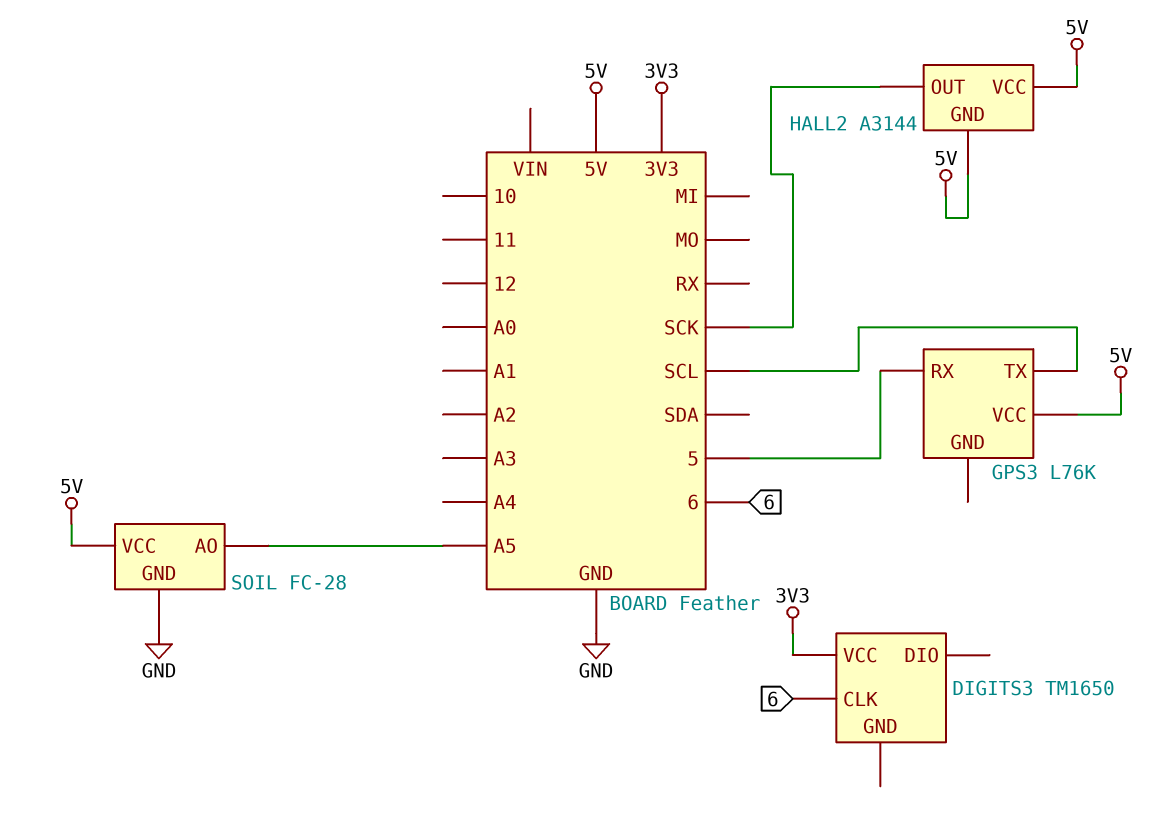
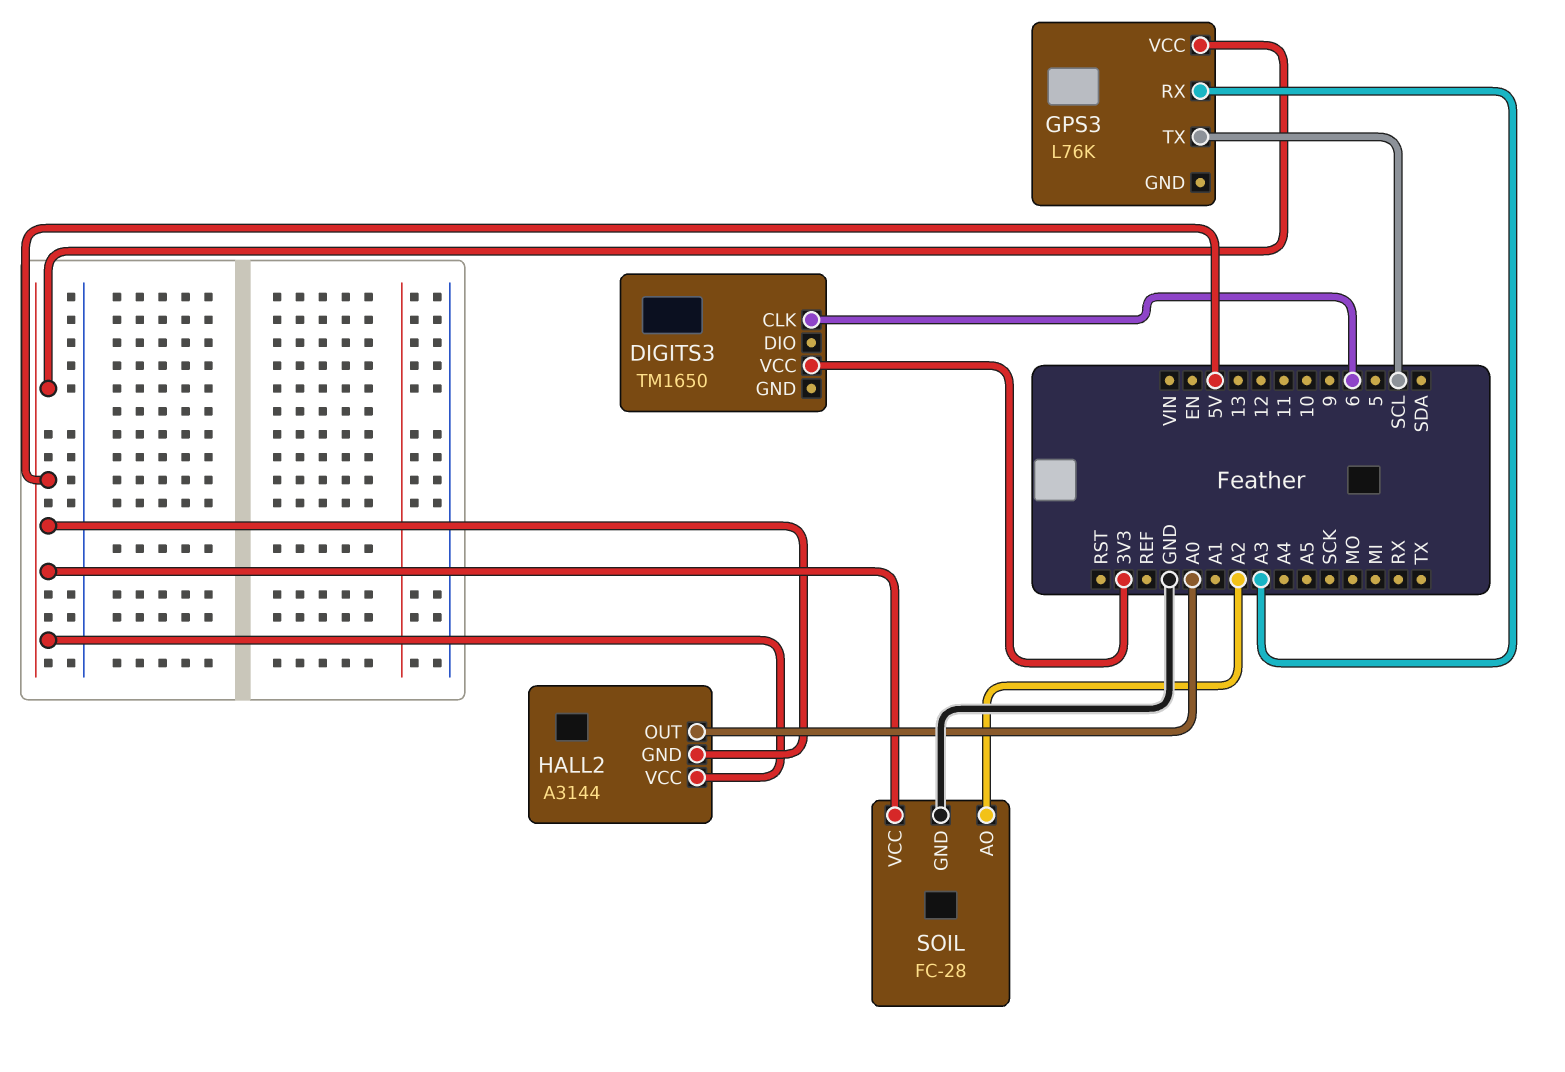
GPS3 pin RX: 5 -> A3
HALL2 pin OUT: SCK -> A0
SOIL pin AO: A5 -> A2

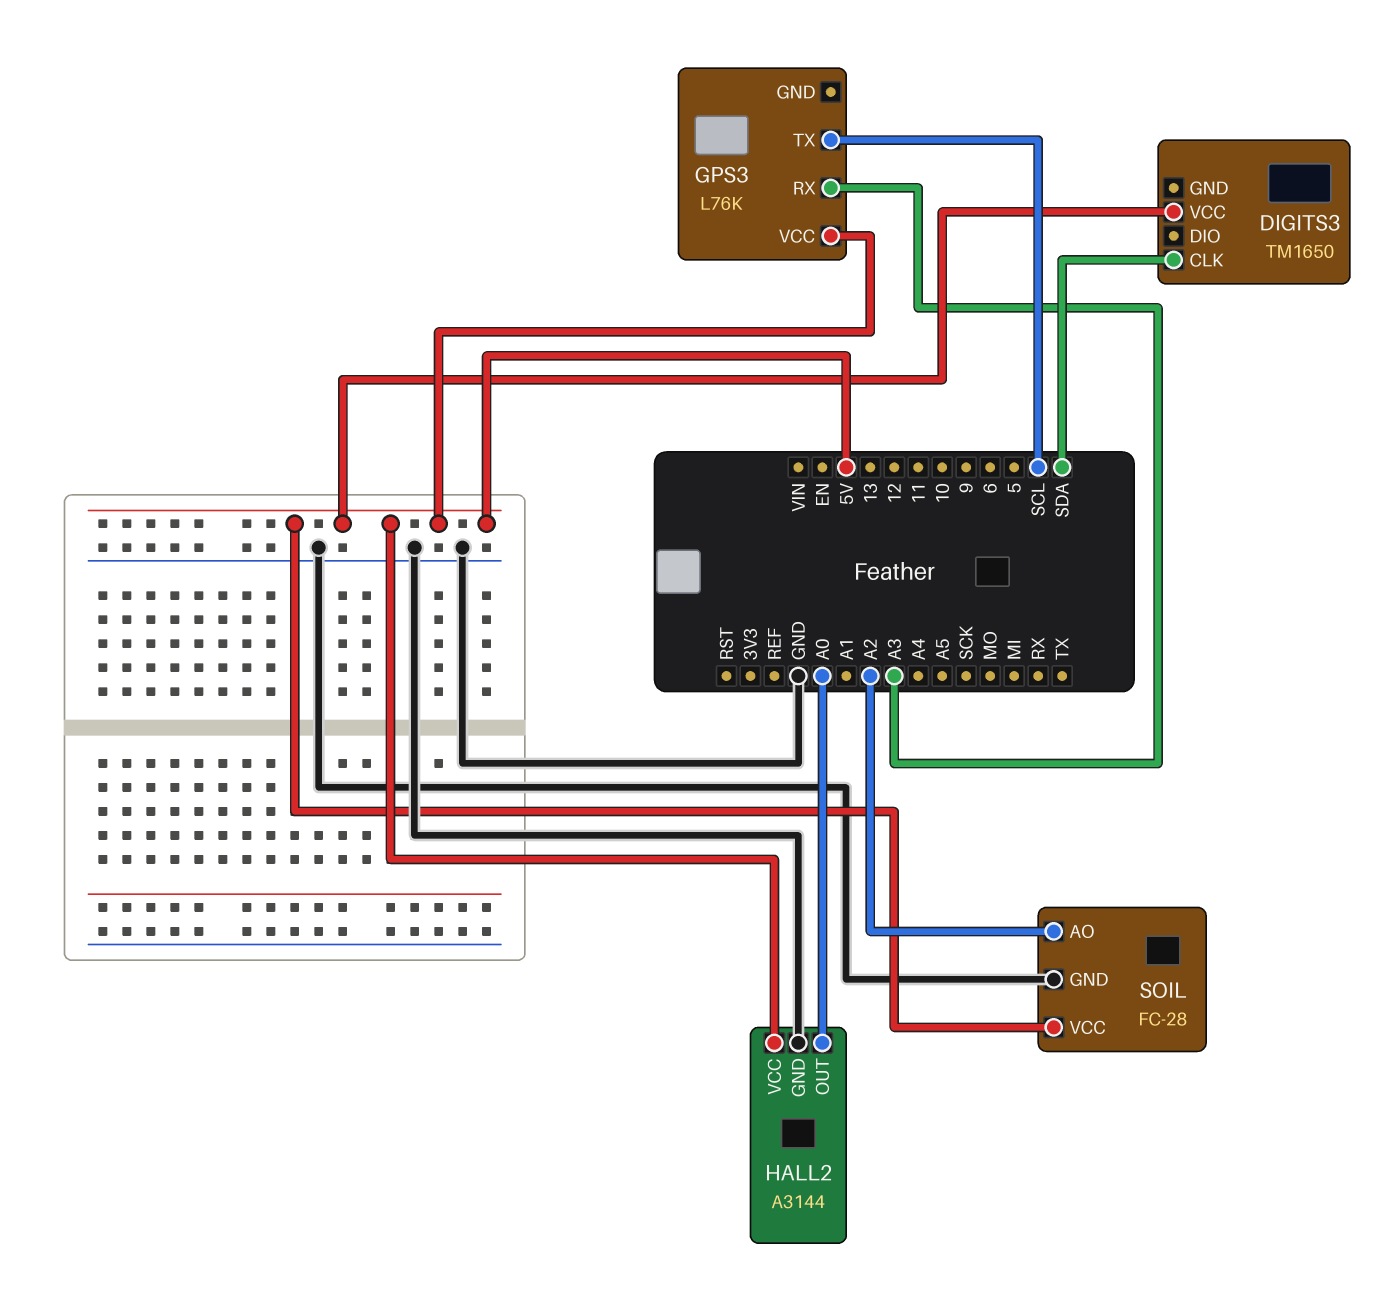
DIGITS3 pin CLK: 6 -> SDA
DIGITS3 pin VCC: 3V3 -> 5V
HALL2 pin GND: 5V -> GND

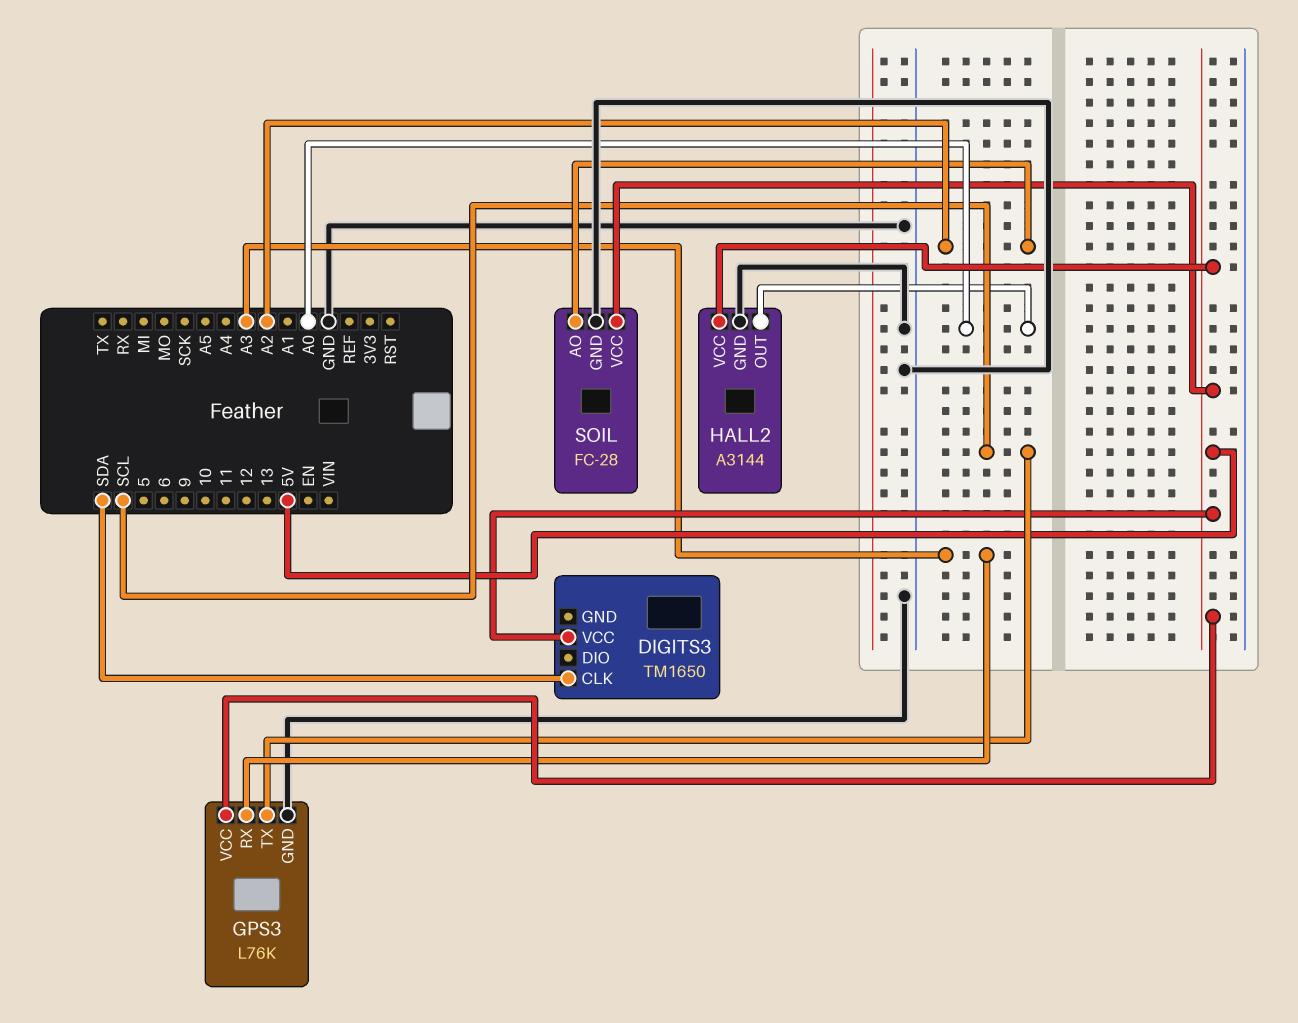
GPS3 pin GND: none -> GND

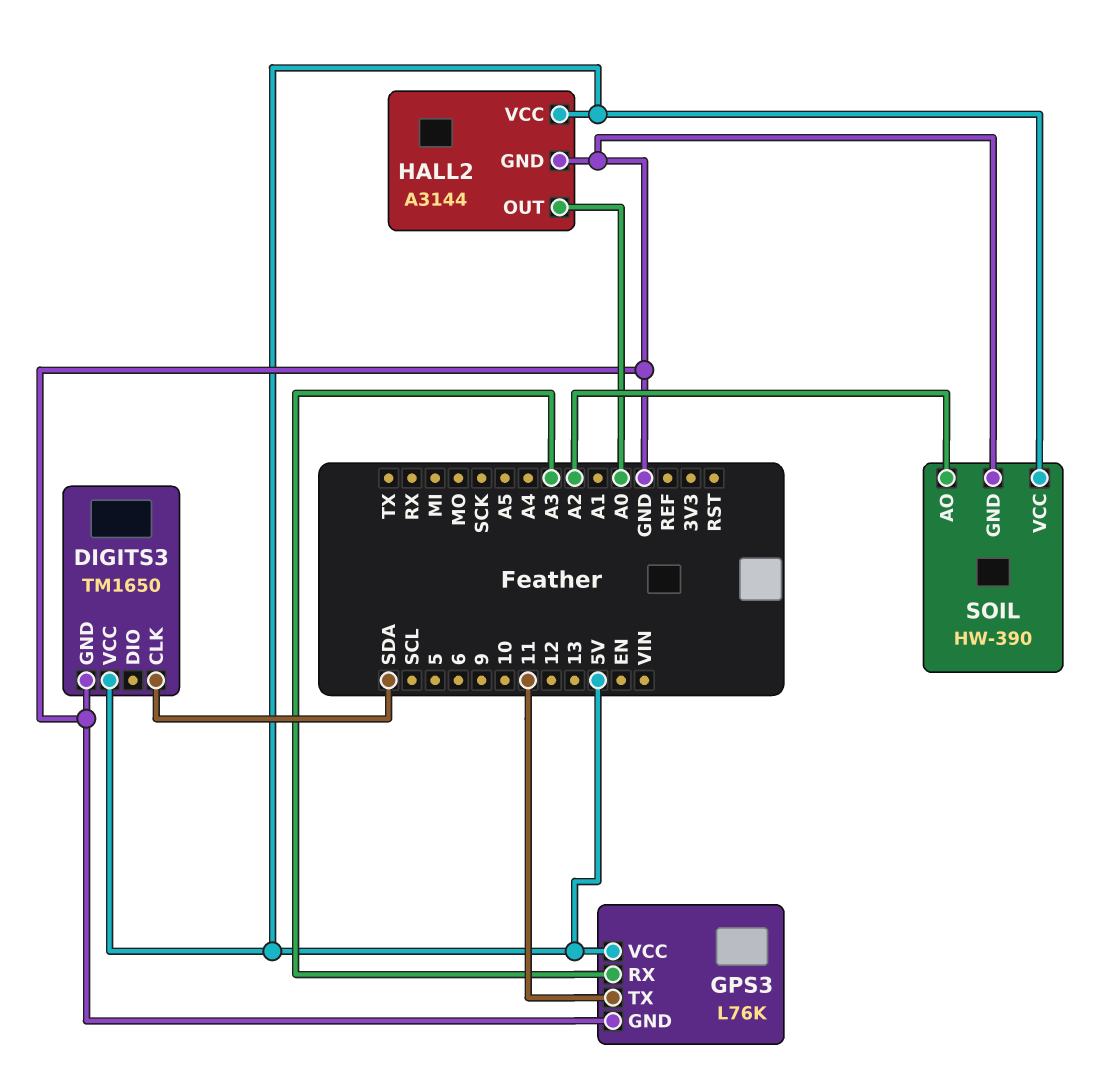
DIGITS3 pin GND: none -> GND
GPS3 pin TX: SCL -> 11
SOIL: FC-28 -> HW-390

